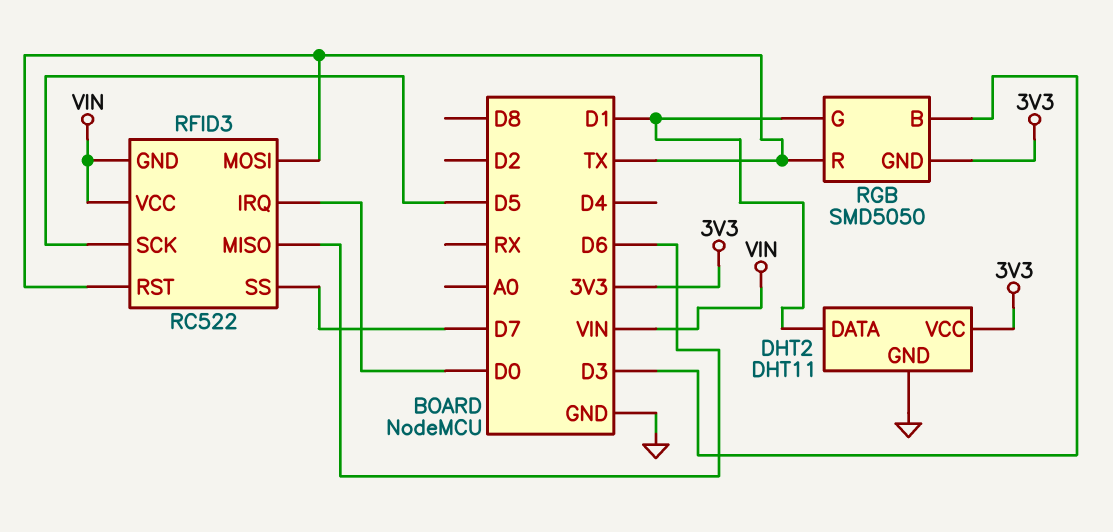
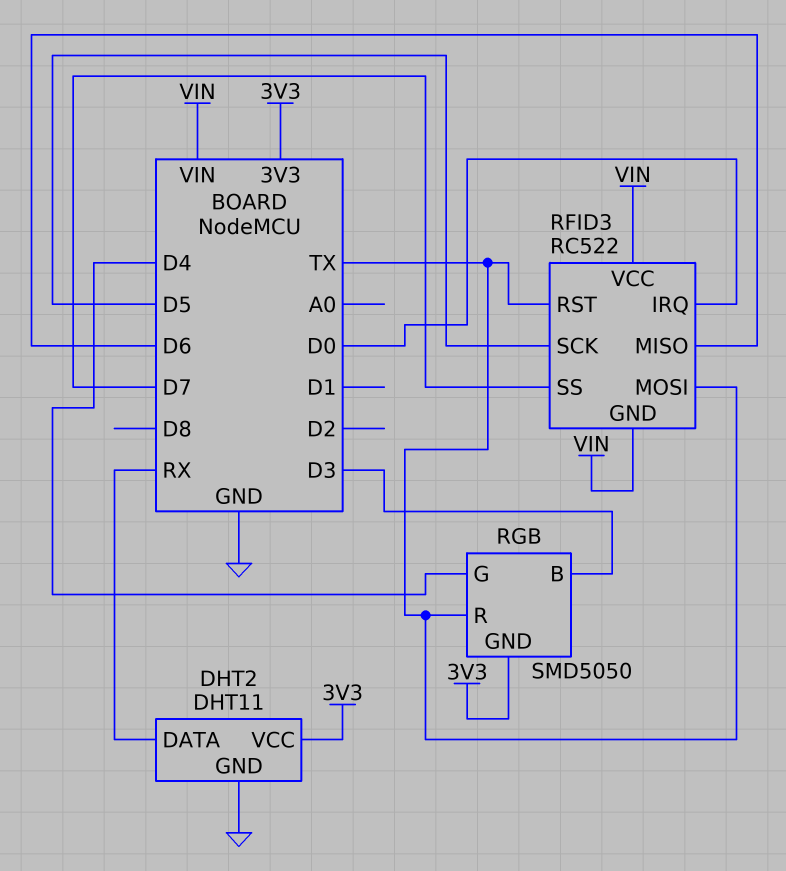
DHT2 pin DATA: D1 -> RX
RGB pin G: D1 -> D4

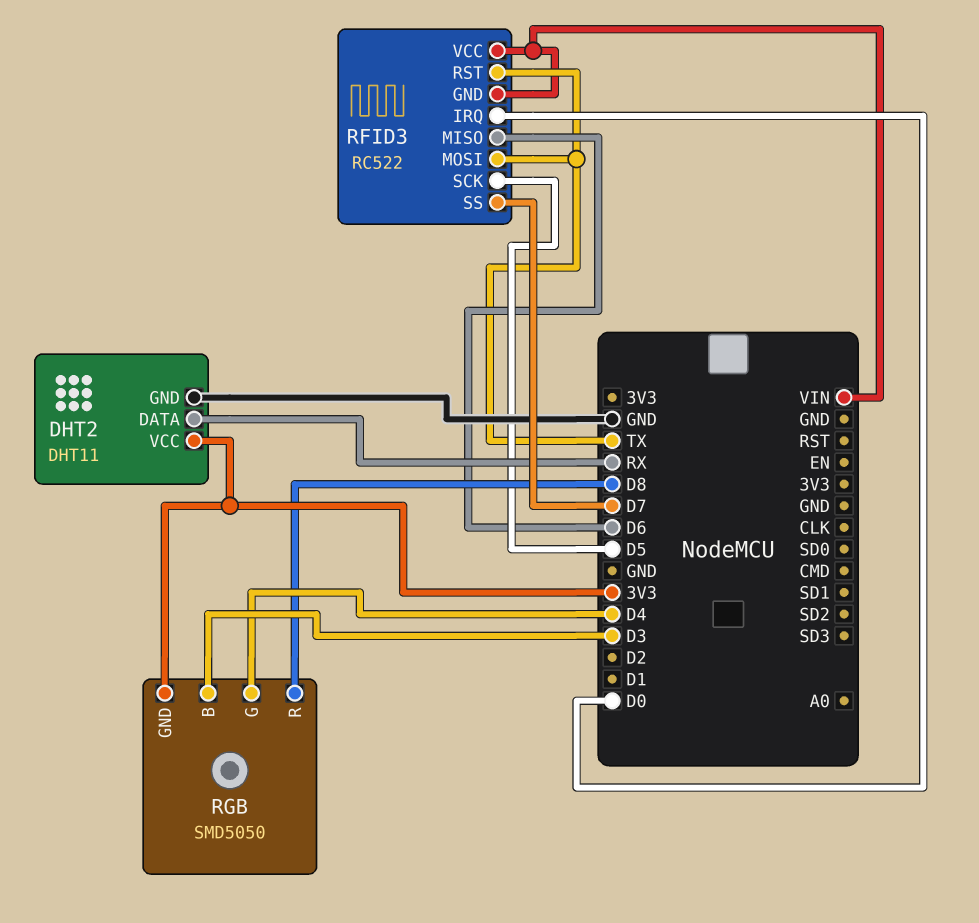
RGB pin R: TX -> D8

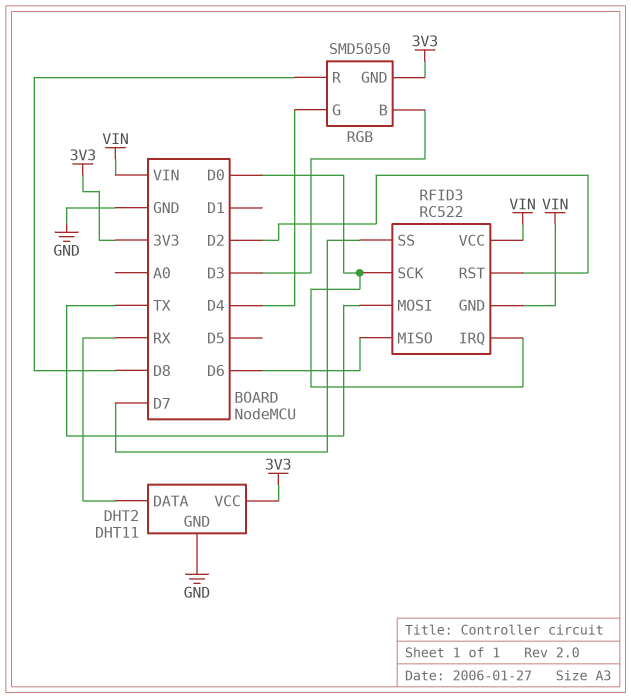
RFID3 pin RST: TX -> D2
RFID3 pin SCK: D5 -> D0

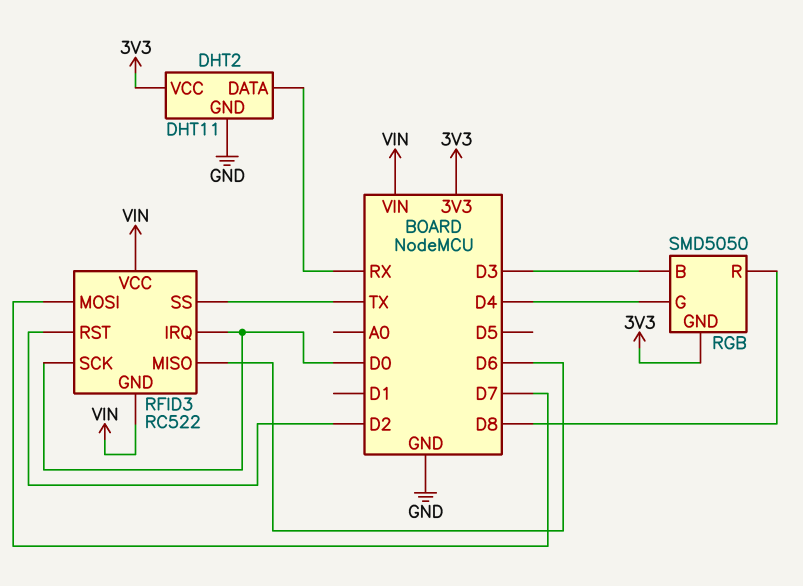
RFID3 pin MOSI: TX -> D7
RFID3 pin SS: D7 -> TX

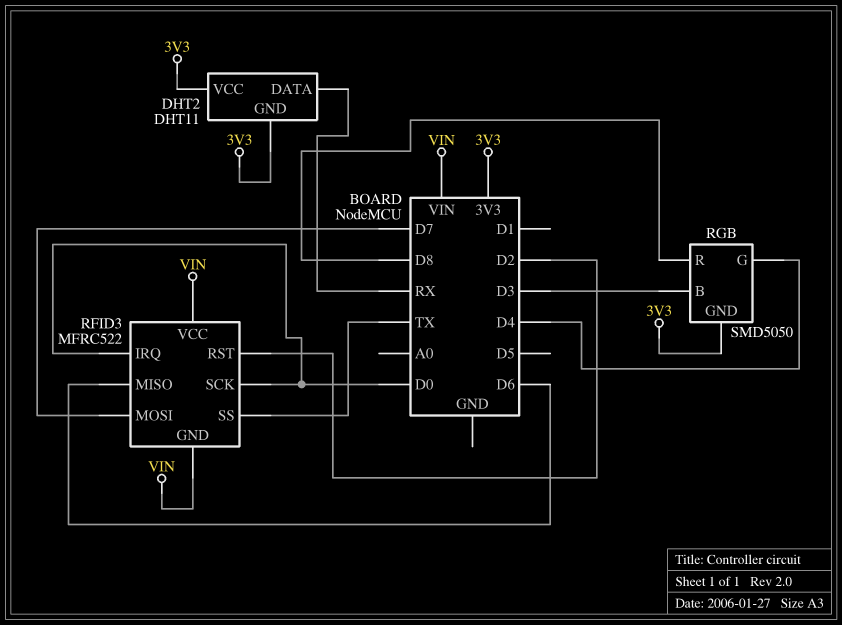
DHT2 pin GND: GND -> 3V3
RFID3: RC522 -> MFRC522

